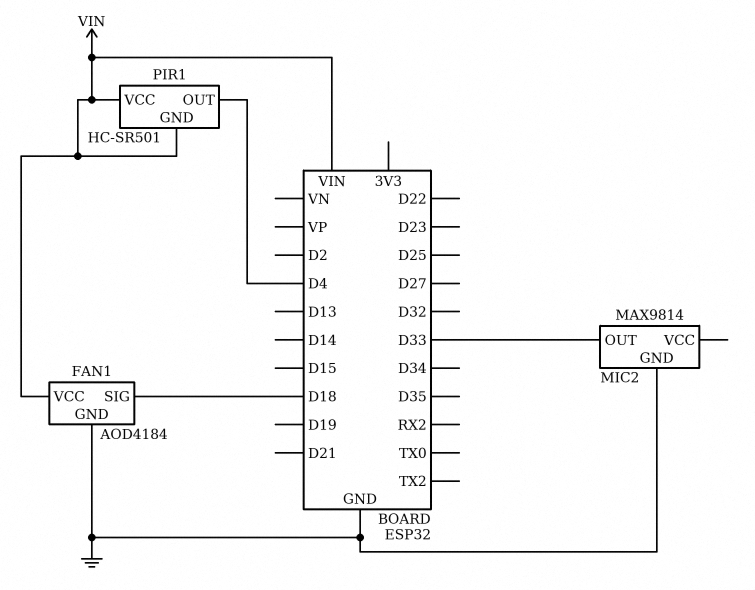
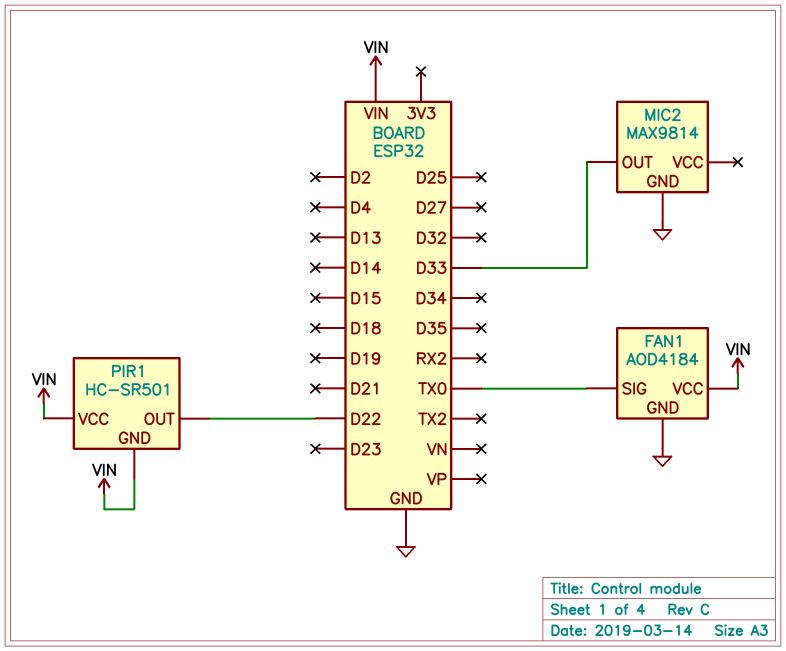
FAN1 pin SIG: D18 -> TX0
PIR1 pin OUT: D4 -> D22

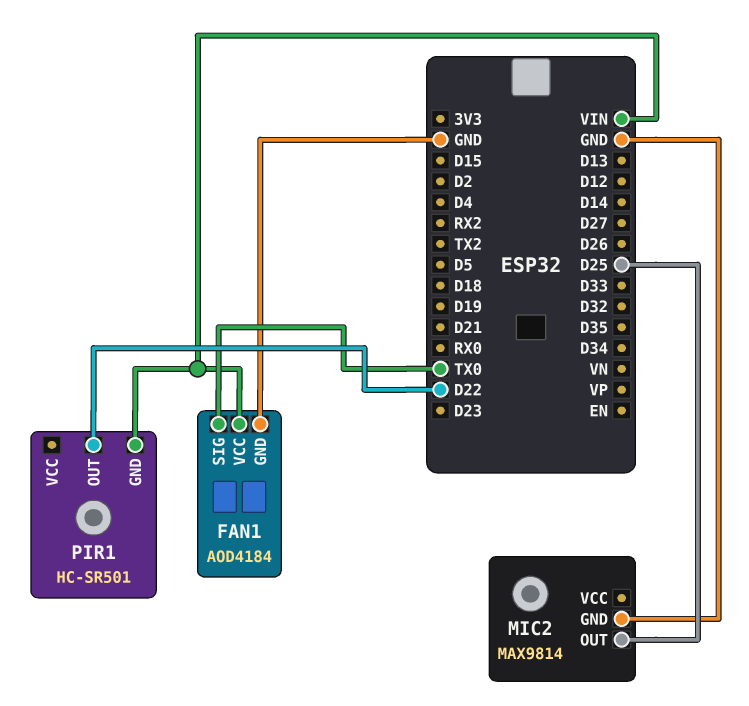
MIC2 pin OUT: D33 -> D25
PIR1 pin VCC: VIN -> none

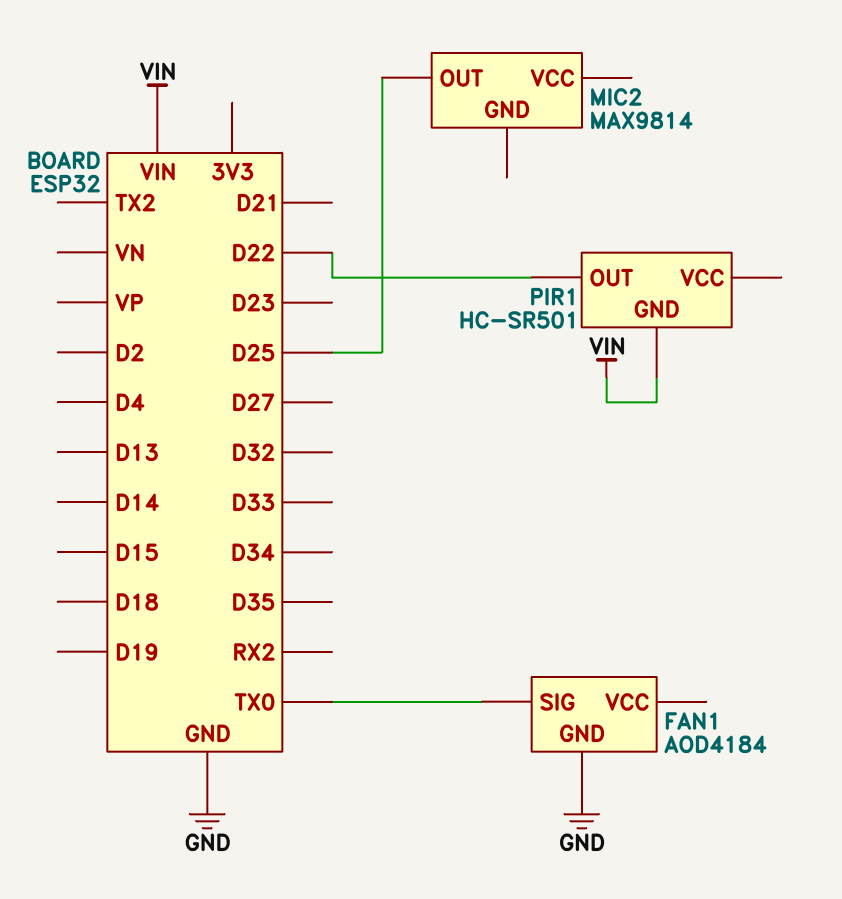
FAN1 pin VCC: VIN -> none
MIC2 pin GND: GND -> none

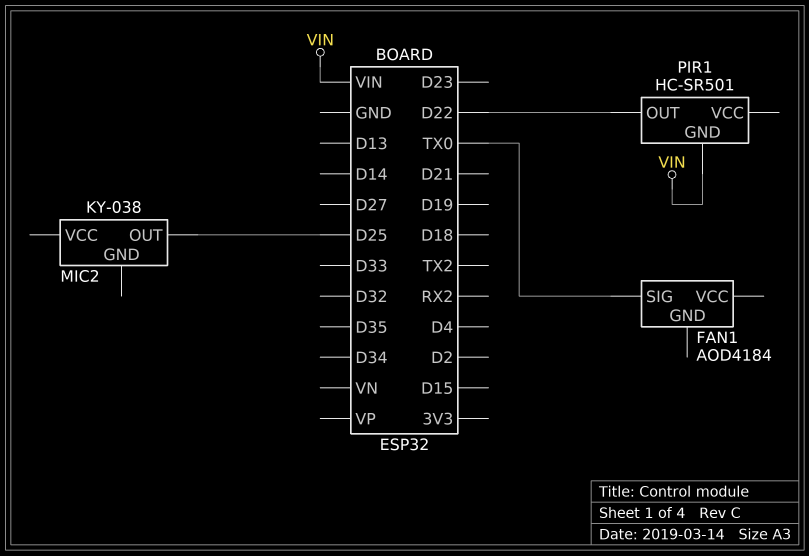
FAN1 pin GND: GND -> none
MIC2: MAX9814 -> KY-038

